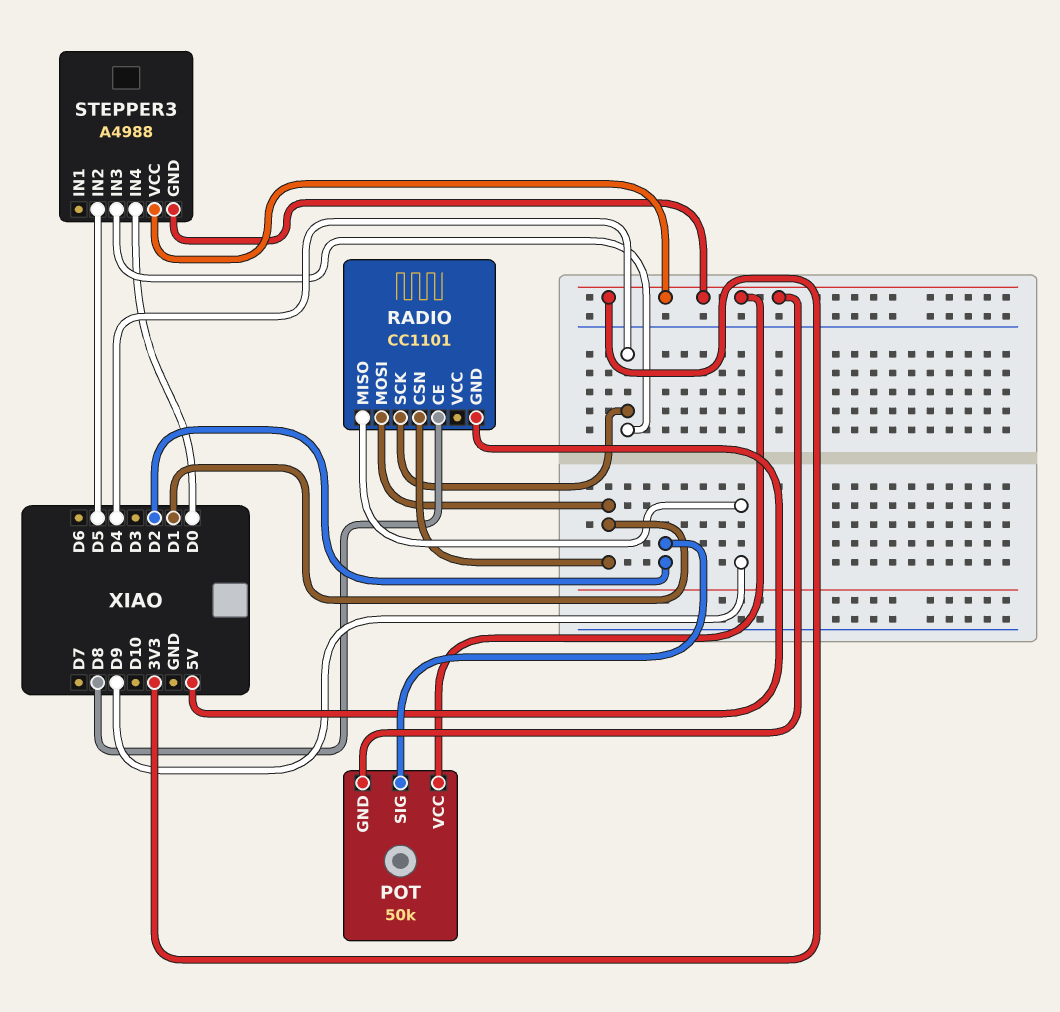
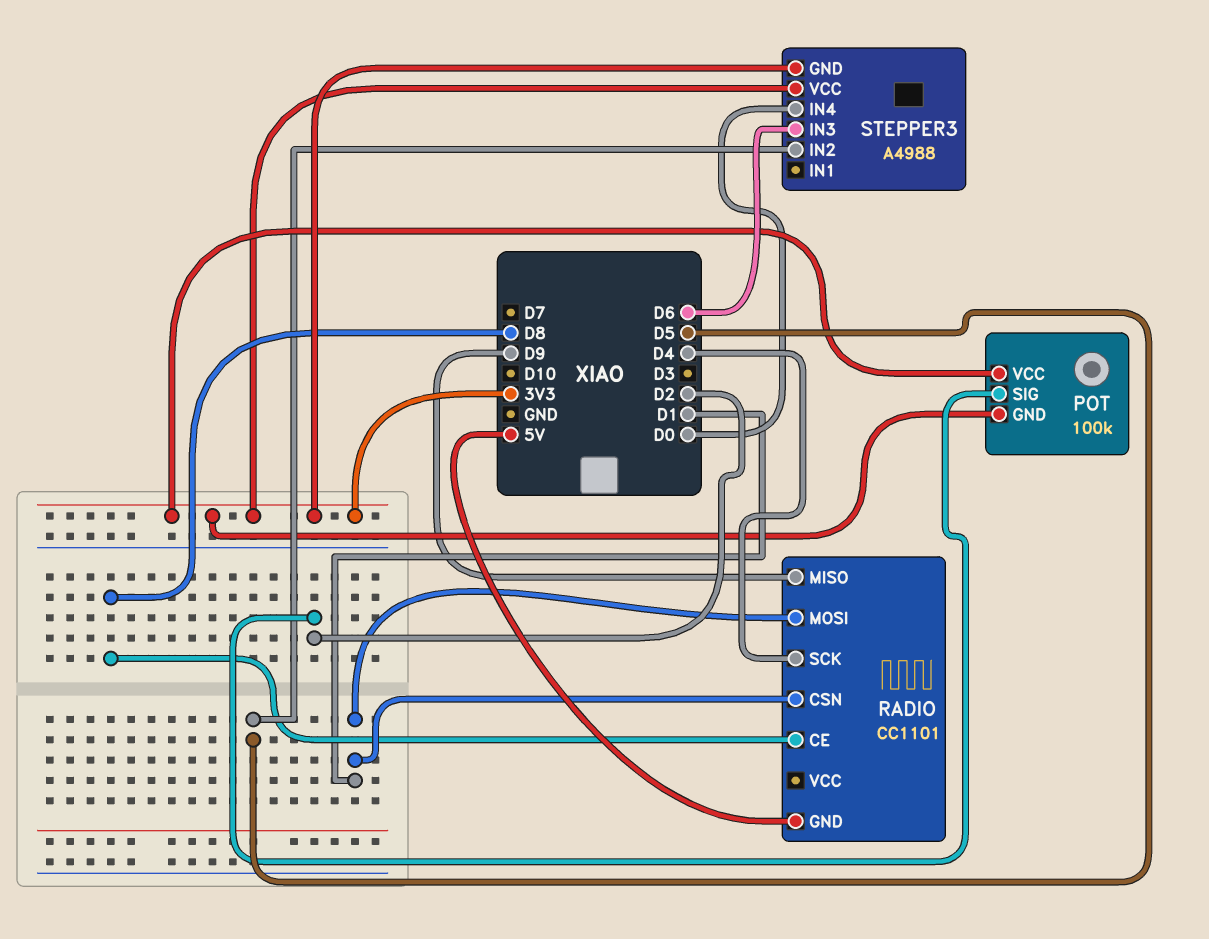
POT: 50k -> 100k
STEPPER3 pin IN3: D4 -> D6

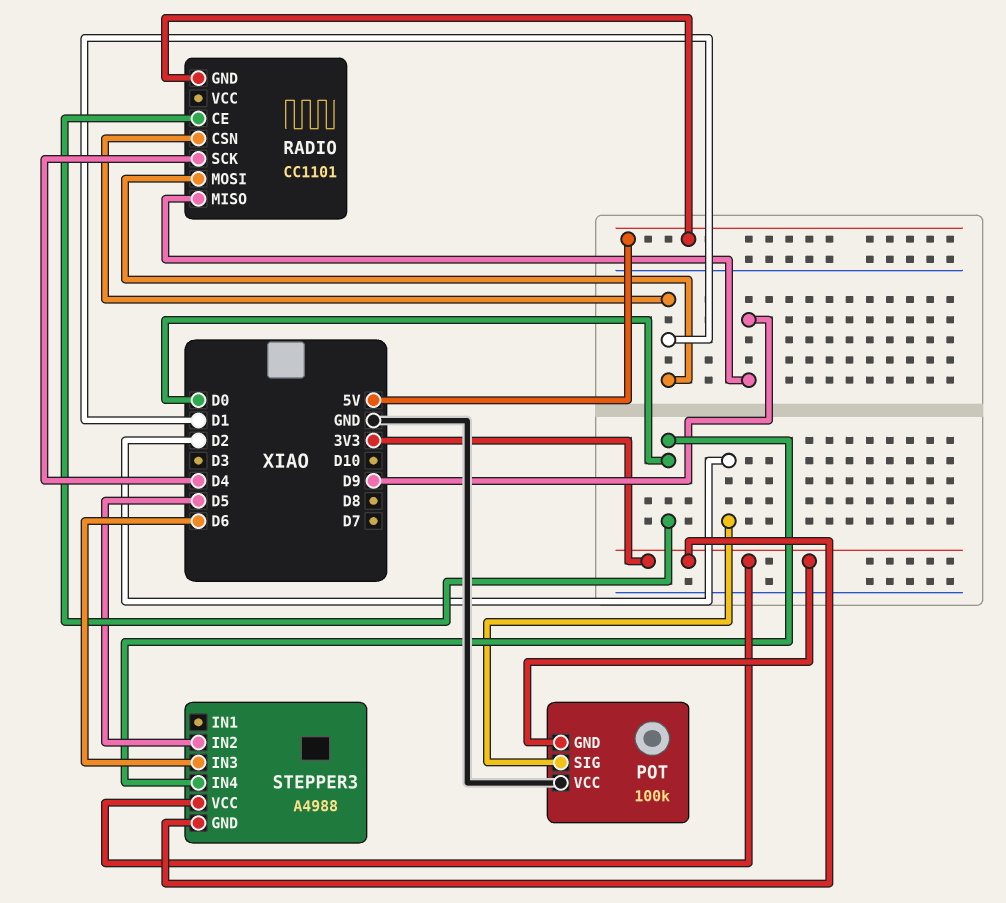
POT pin VCC: 3V3 -> GND
RADIO pin CE: D8 -> D0

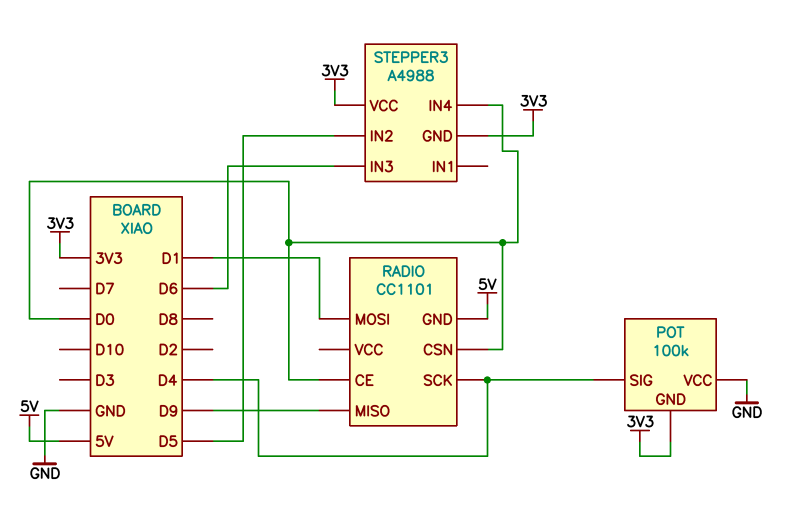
POT pin SIG: D2 -> D4
RADIO pin CSN: D1 -> D0

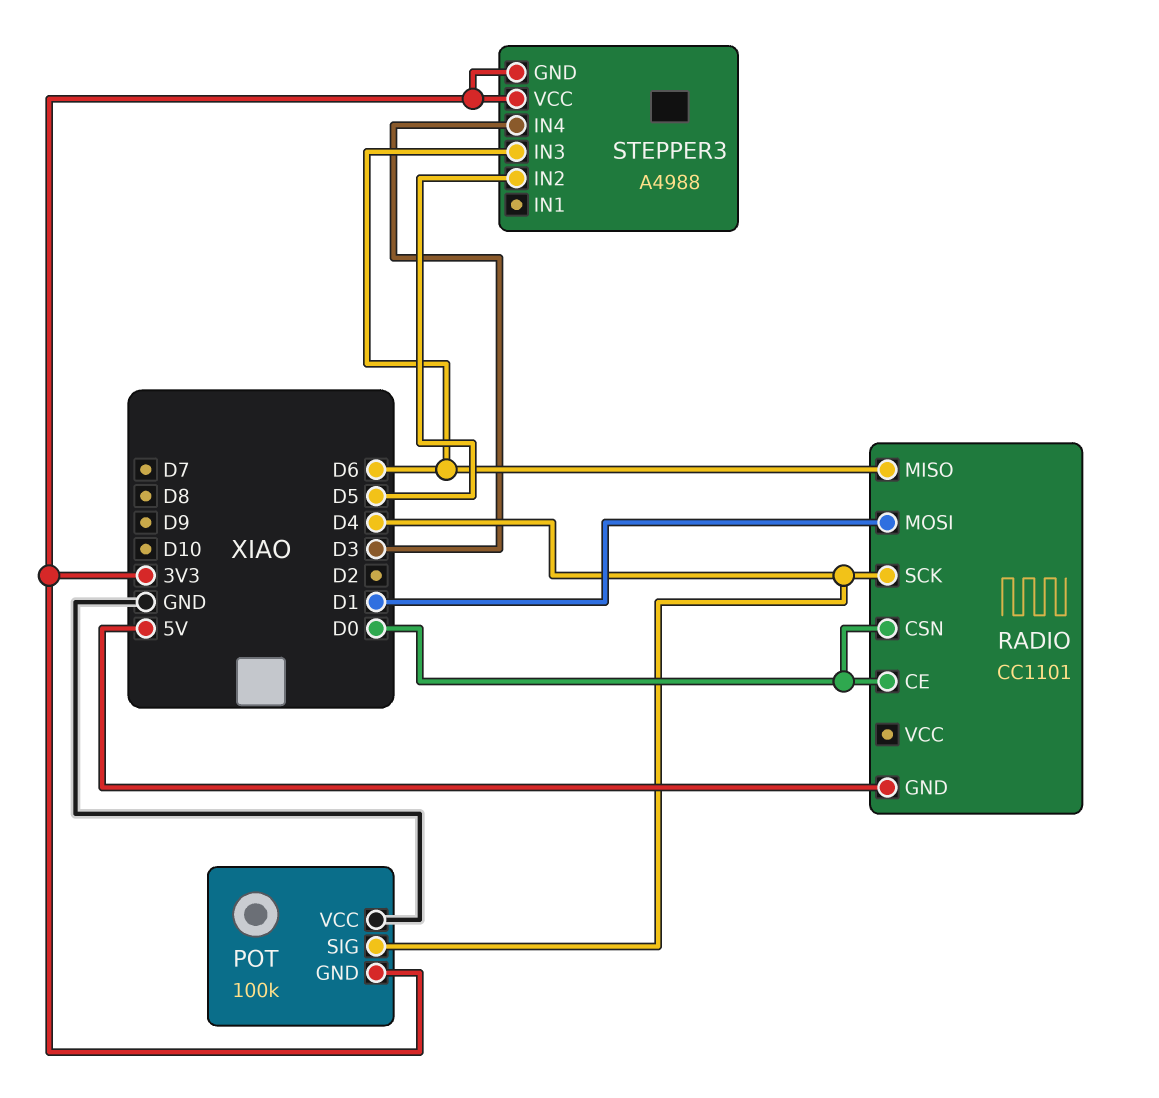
RADIO pin MISO: D9 -> D6
STEPPER3 pin IN4: D0 -> D3

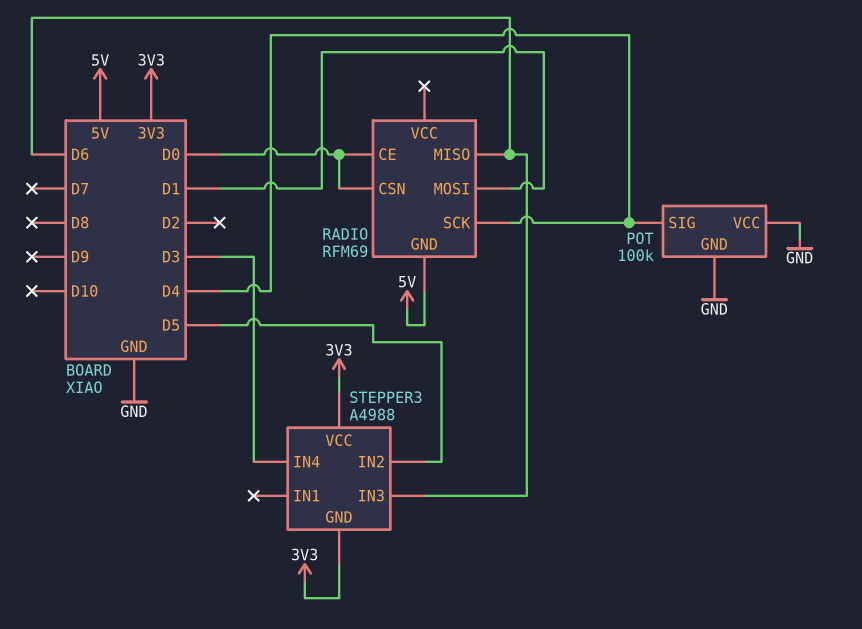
POT pin GND: 3V3 -> GND
RADIO: CC1101 -> RFM69

